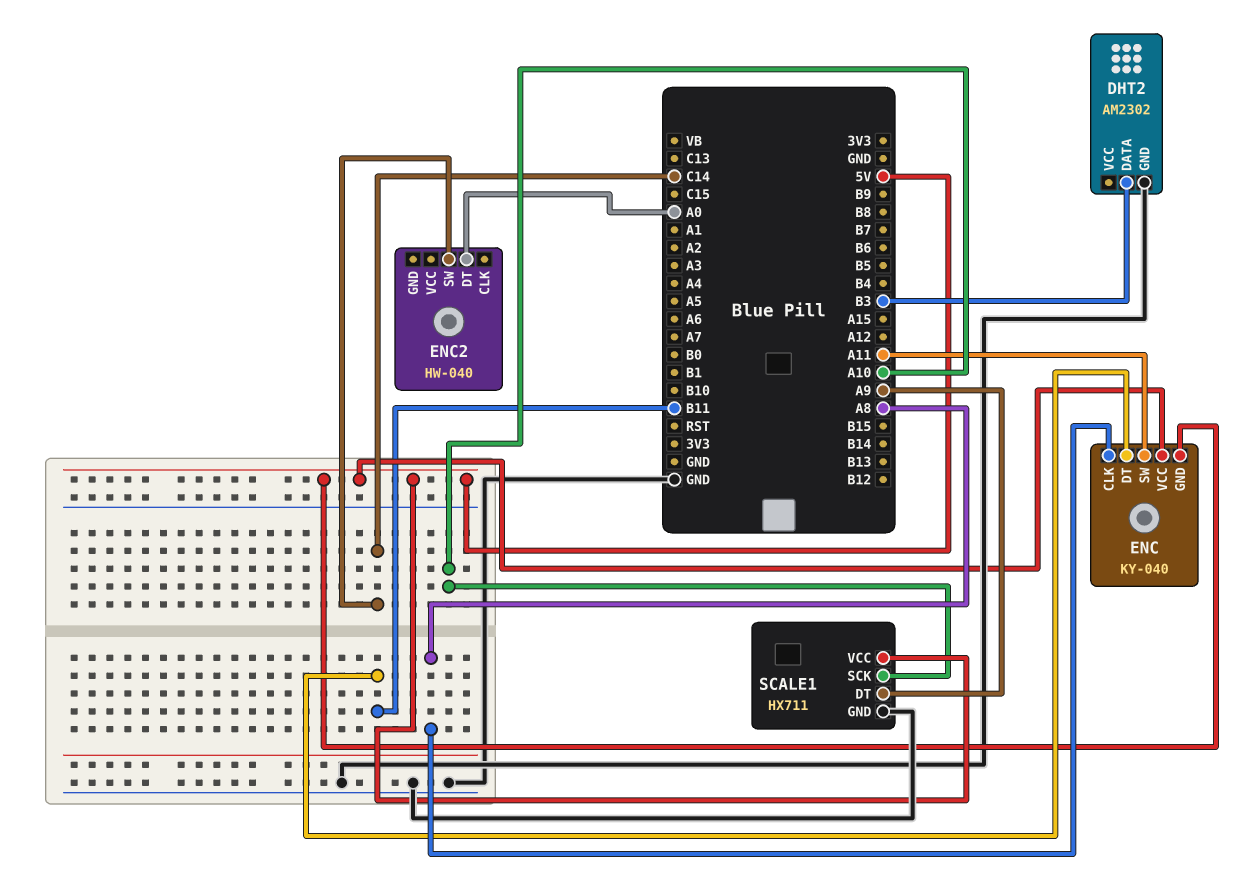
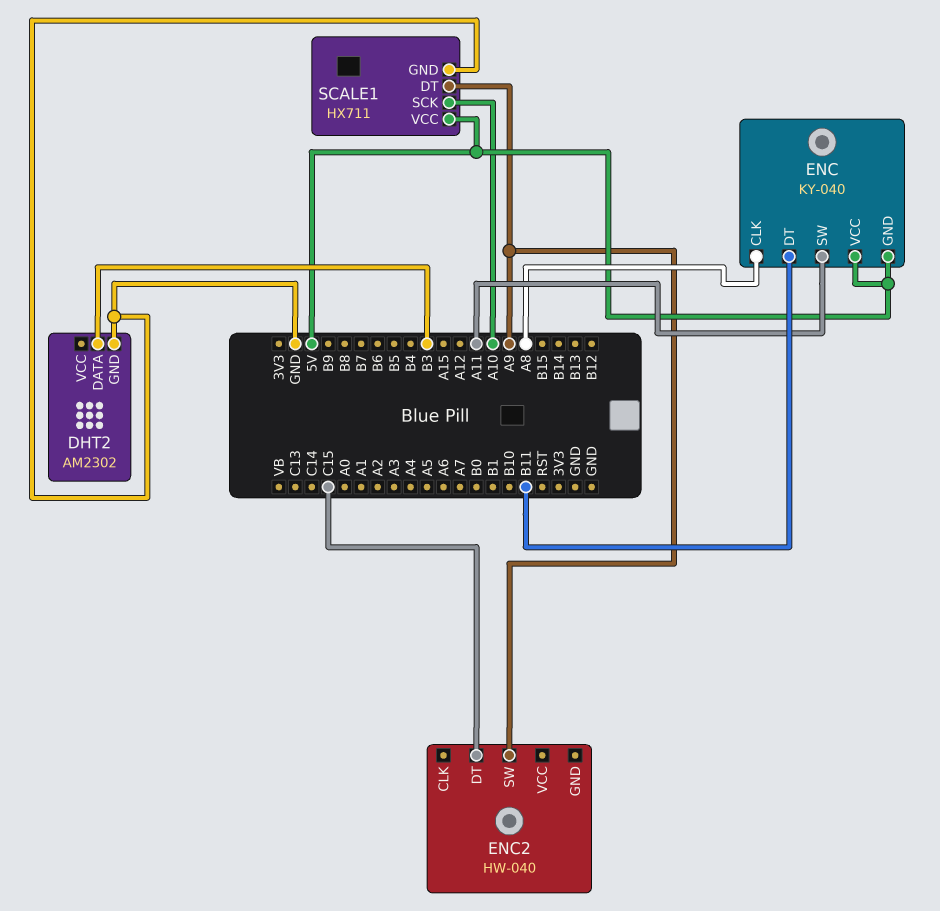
ENC2 pin DT: A0 -> C15
ENC2 pin SW: C14 -> A9

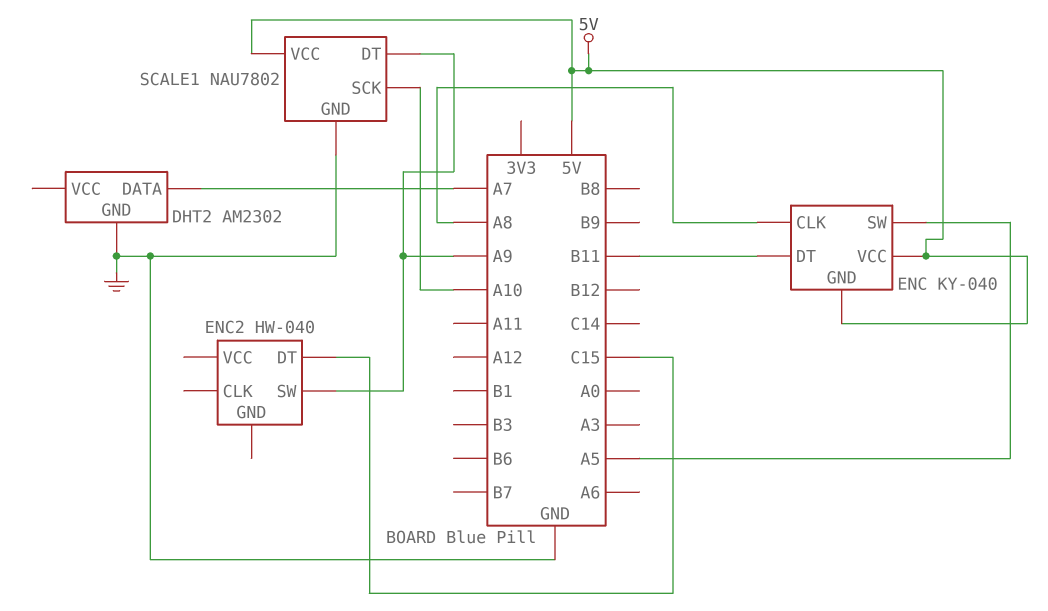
DHT2 pin DATA: B3 -> A7
ENC pin SW: A11 -> A5
SCALE1: HX711 -> NAU7802

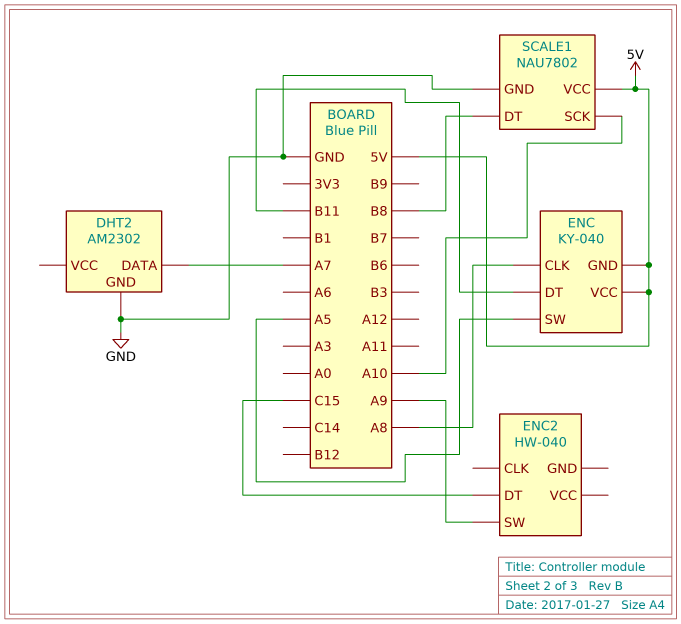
SCALE1 pin DT: A9 -> B8

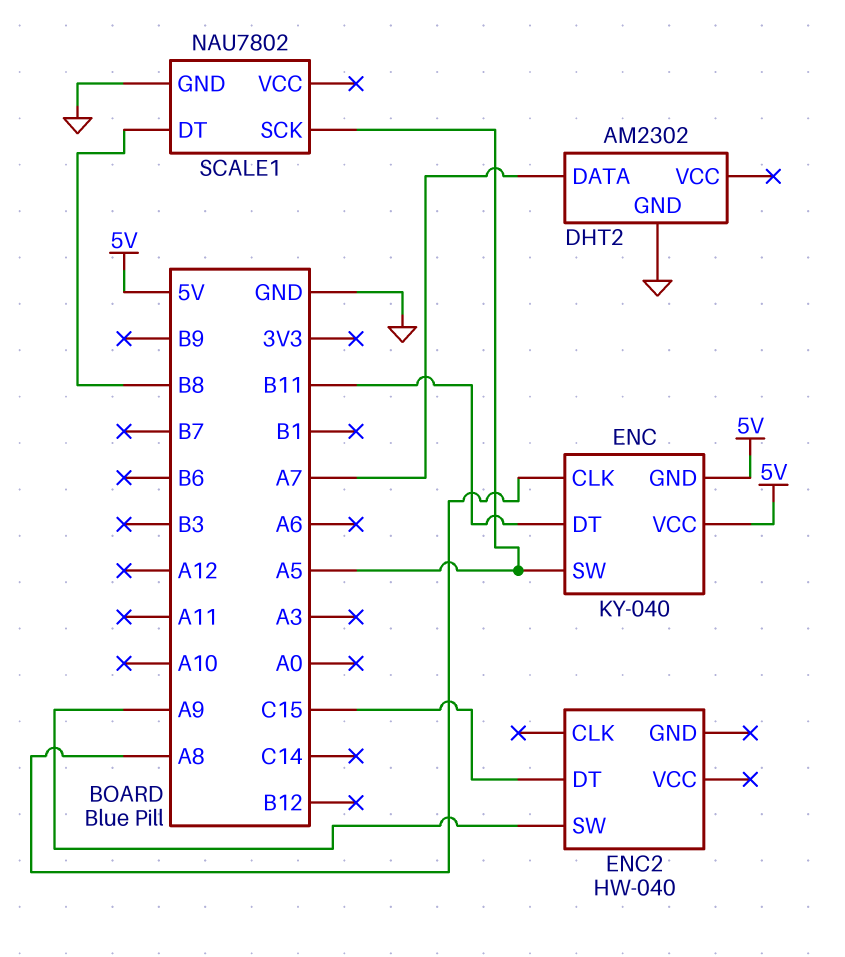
SCALE1 pin SCK: A10 -> A5
SCALE1 pin VCC: 5V -> none

